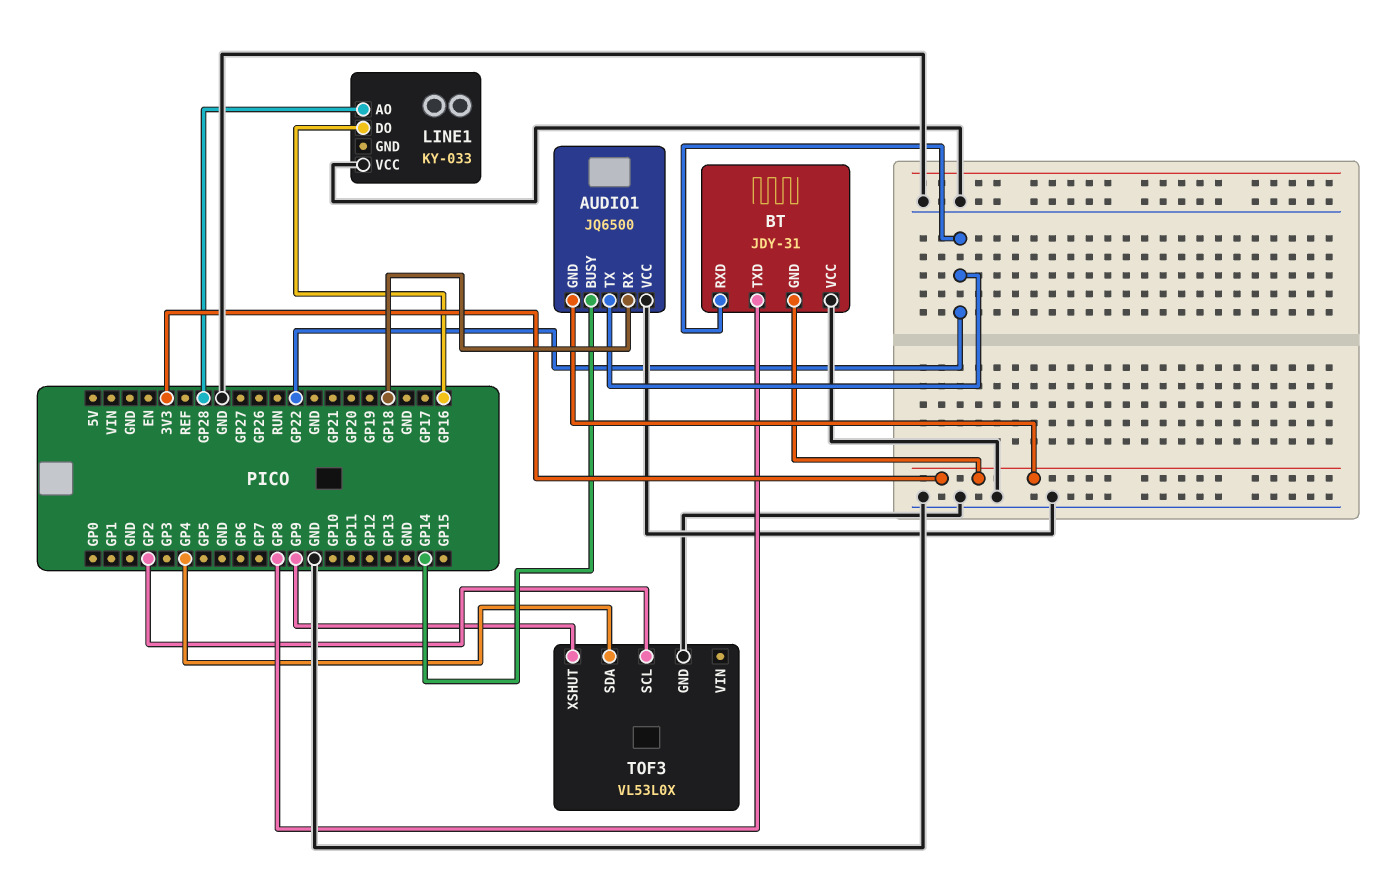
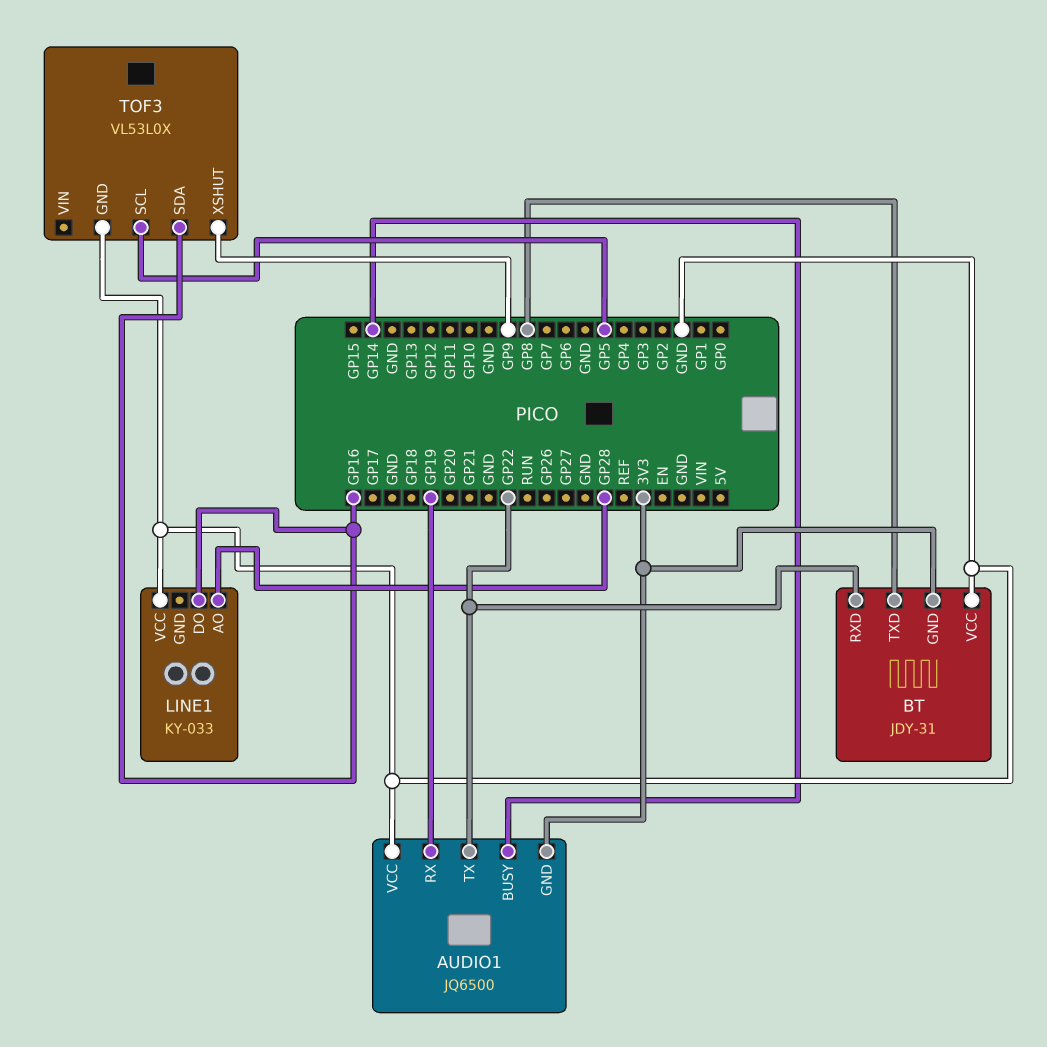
AUDIO1 pin RX: GP18 -> GP19
TOF3 pin SCL: GP2 -> GP5
TOF3 pin SDA: GP4 -> GP16

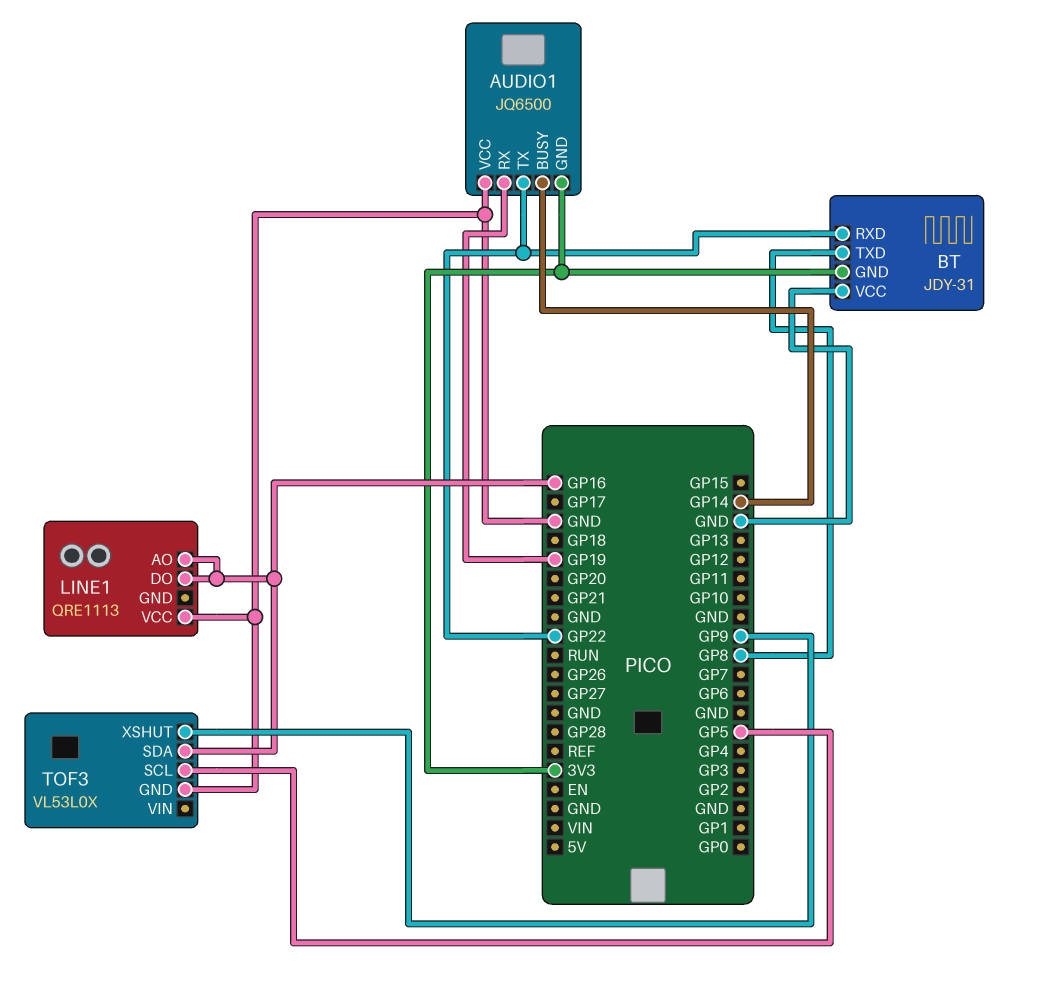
LINE1: KY-033 -> QRE1113
LINE1 pin AO: GP28 -> GP16

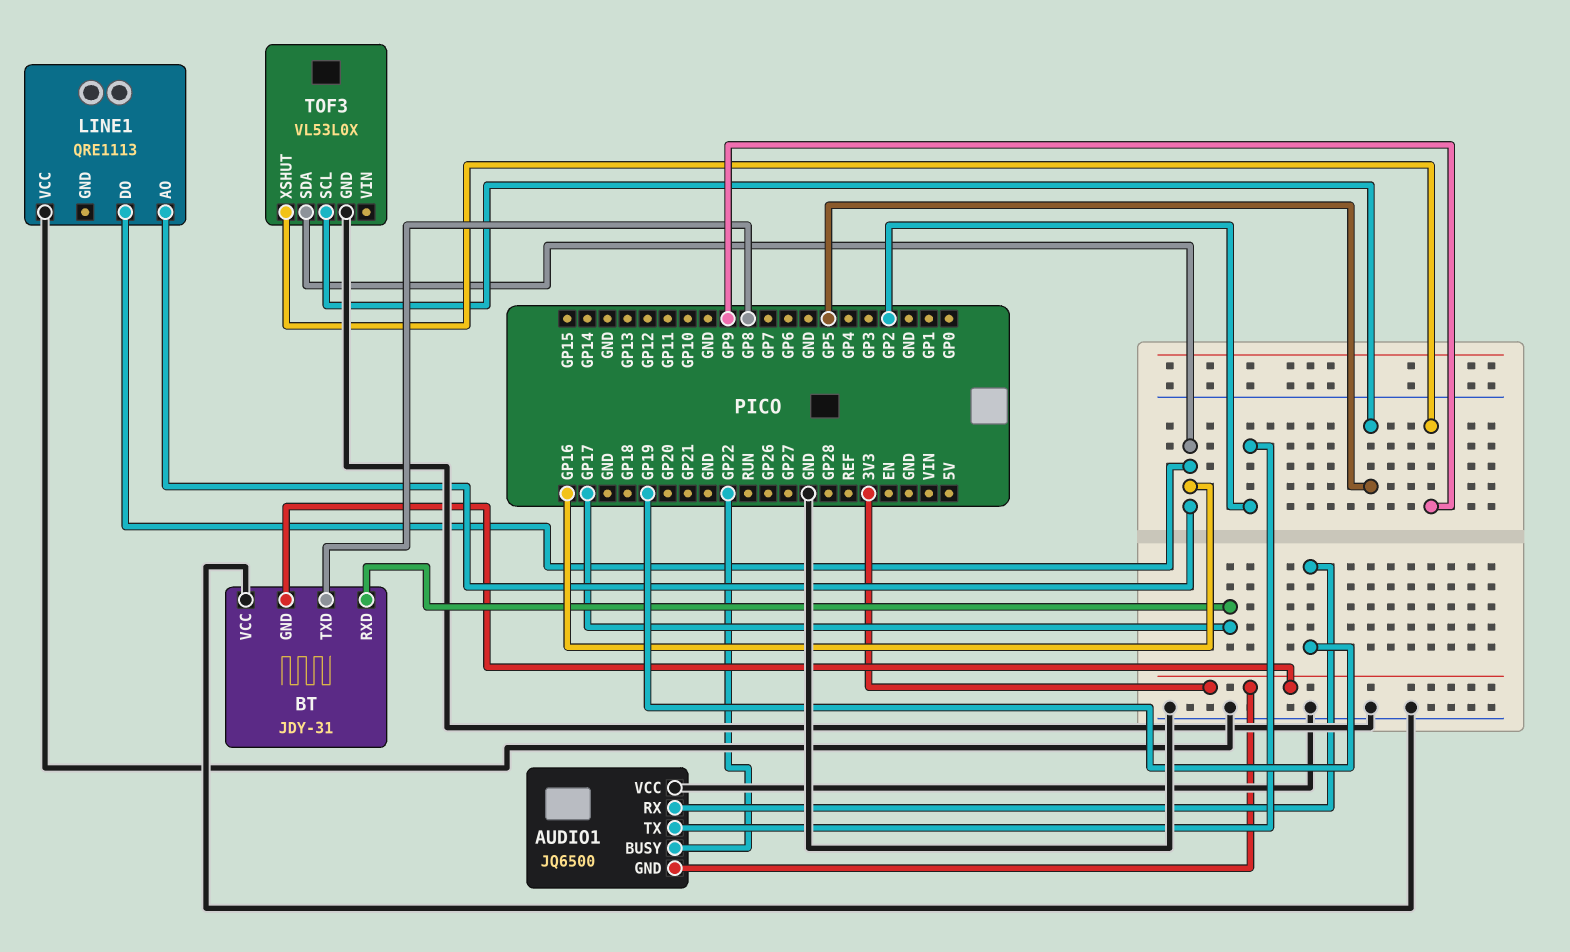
AUDIO1 pin BUSY: GP14 -> GP22
AUDIO1 pin TX: GP22 -> GP2
BT pin RXD: GP22 -> GP17

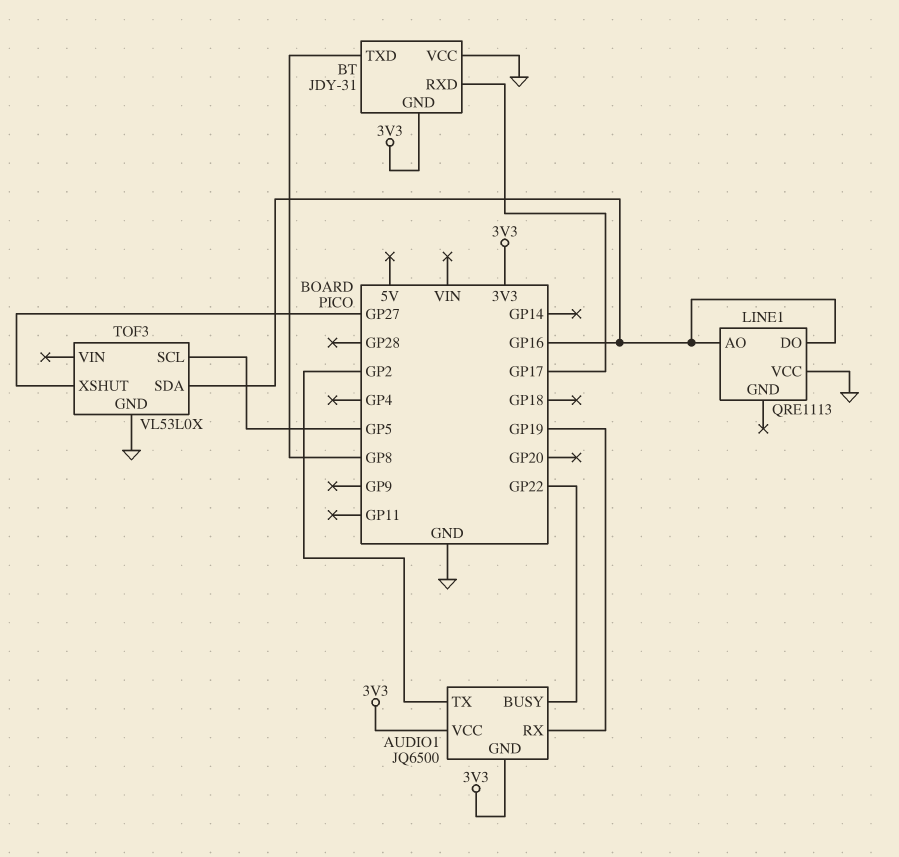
AUDIO1 pin VCC: GND -> 3V3
TOF3 pin XSHUT: GP9 -> GP27

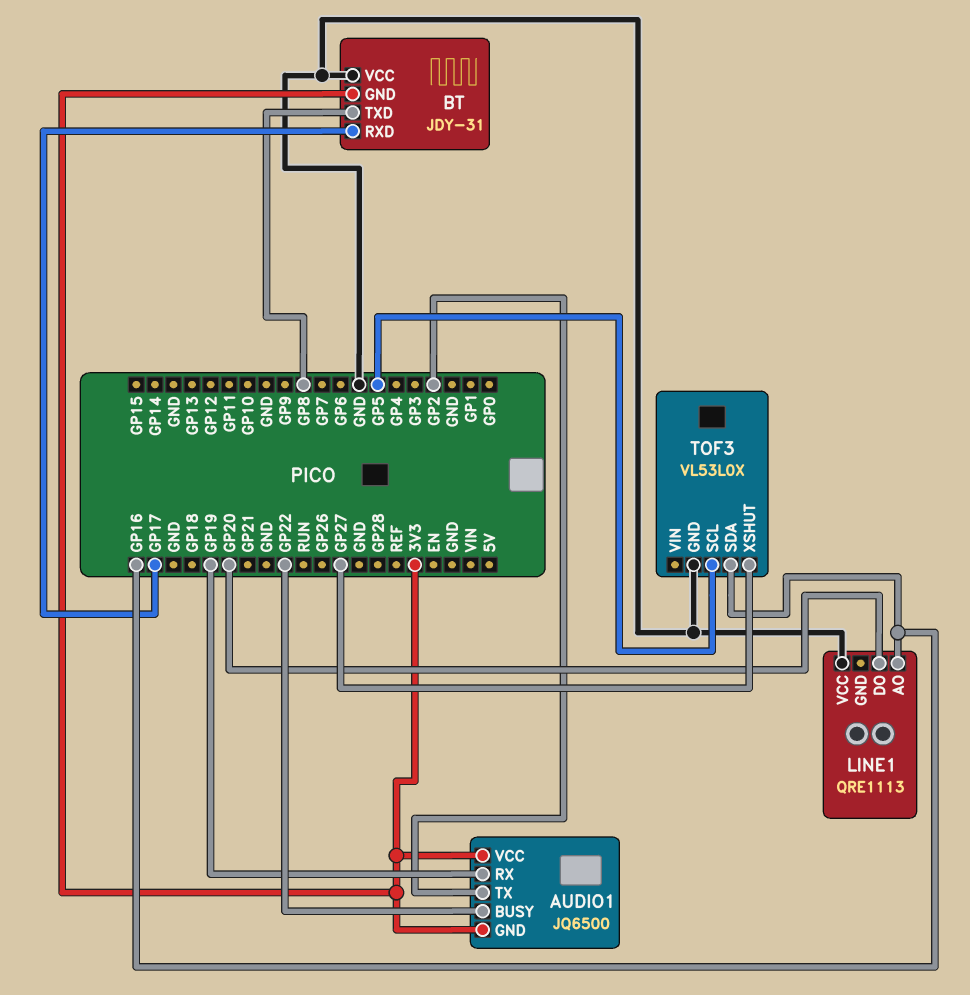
LINE1 pin DO: GP16 -> GP20

